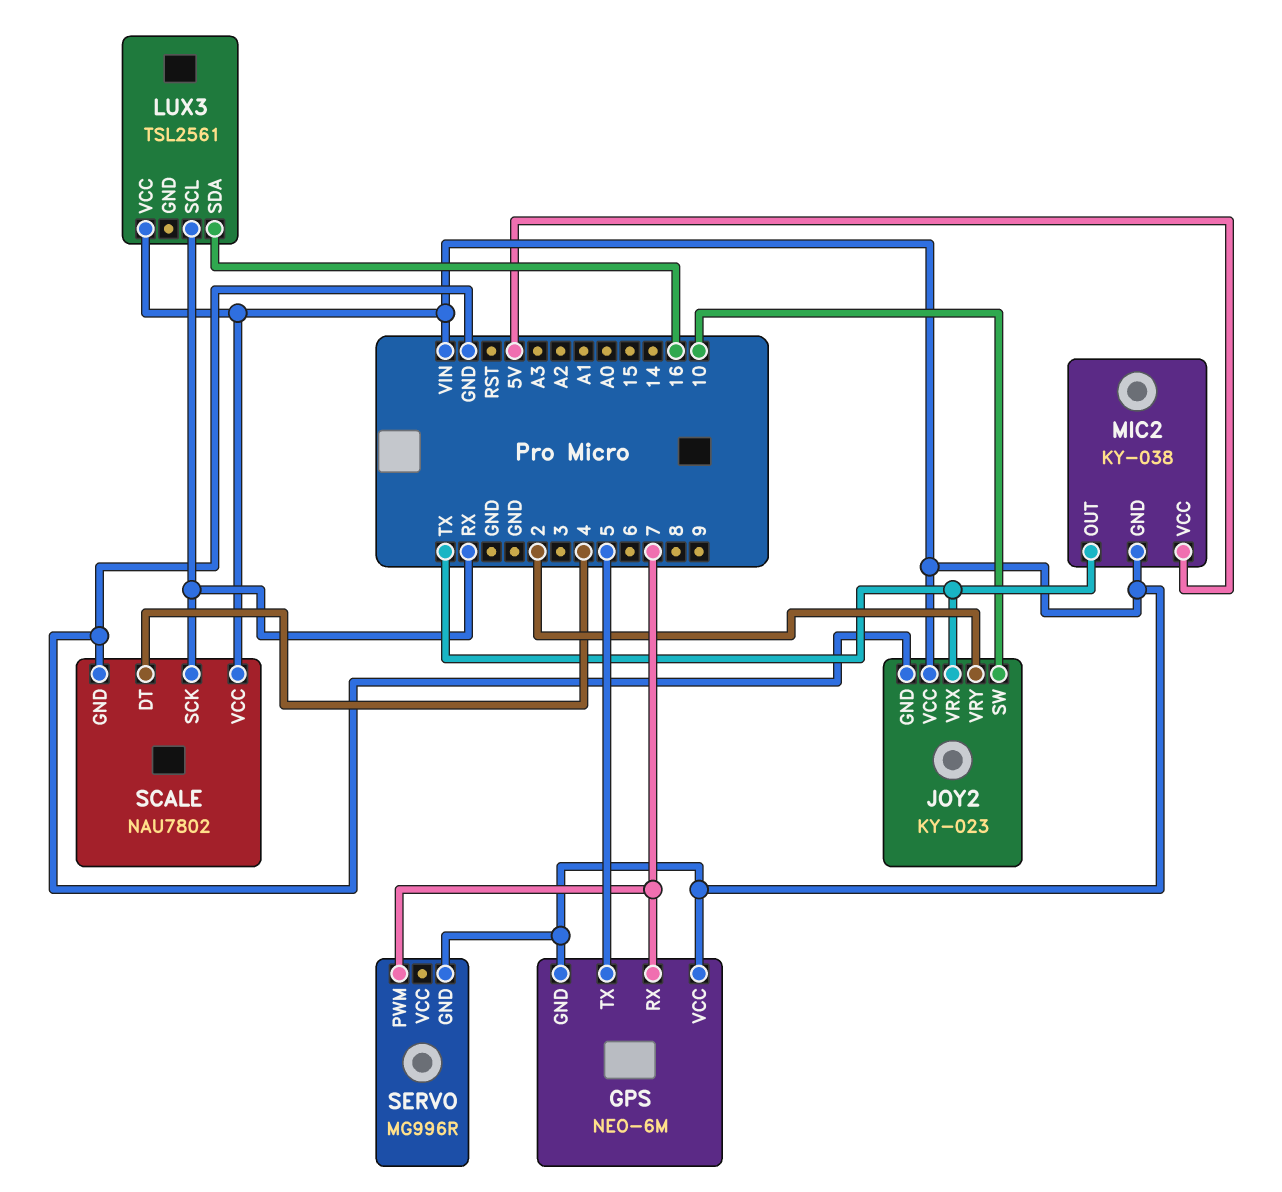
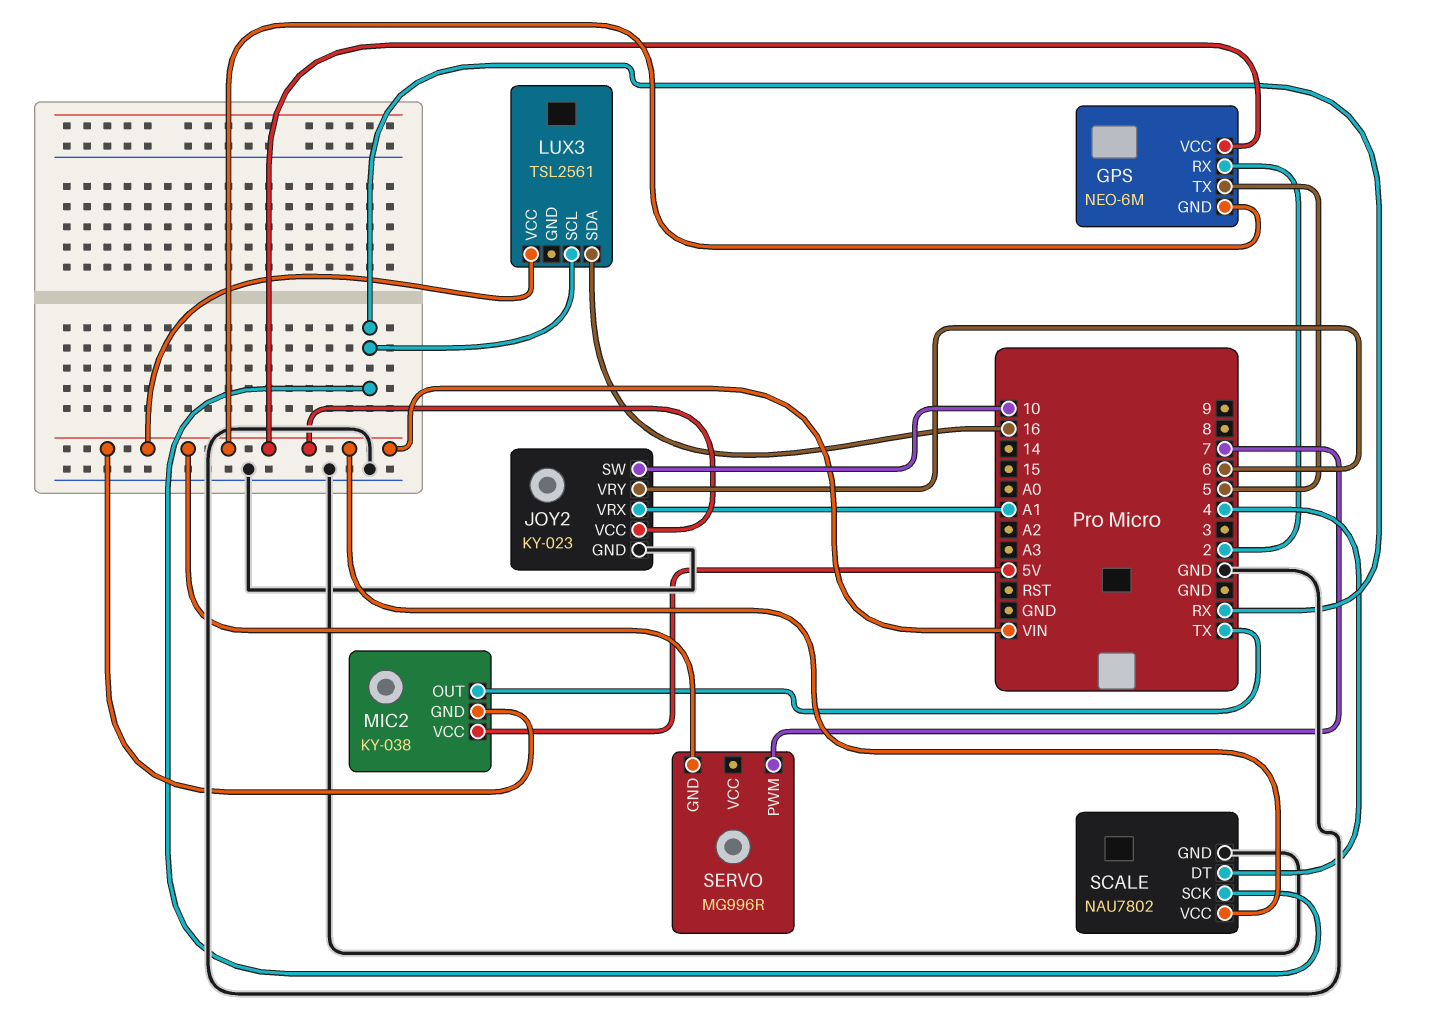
GPS pin RX: 7 -> 2
JOY2 pin VRX: TX -> A1
JOY2 pin VRY: 2 -> 6

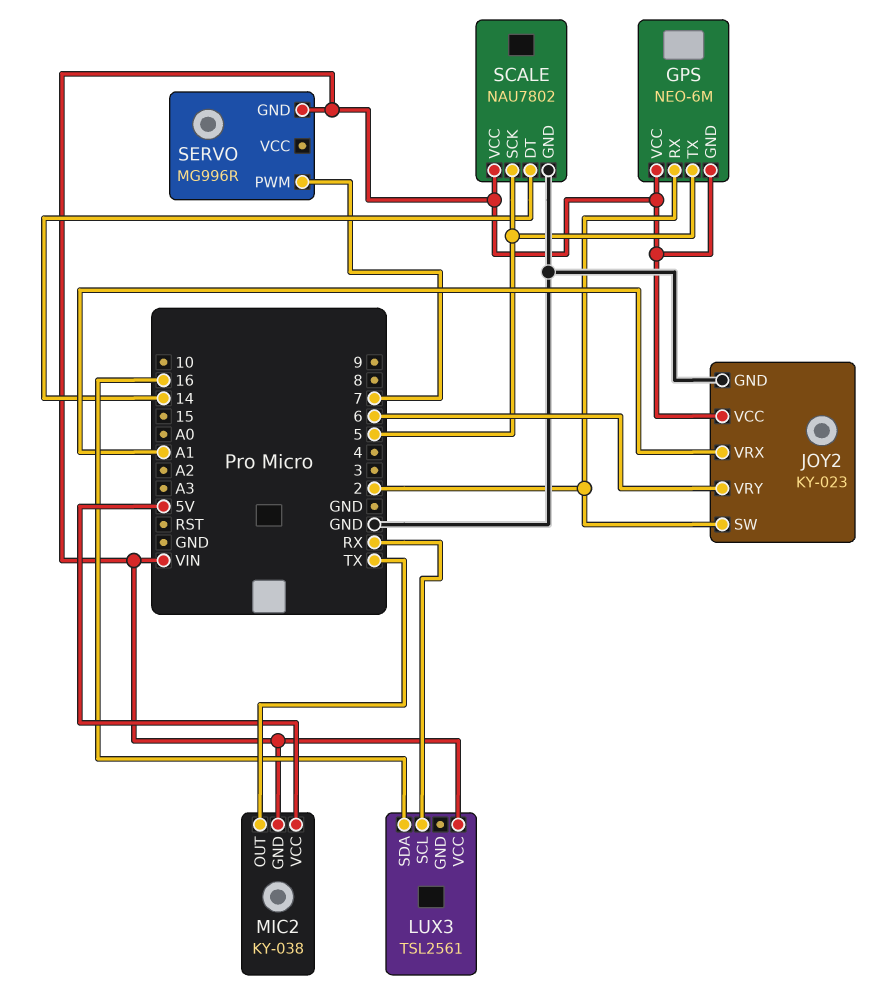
JOY2 pin SW: 10 -> 2
SCALE pin DT: 4 -> 14
SCALE pin SCK: RX -> 5

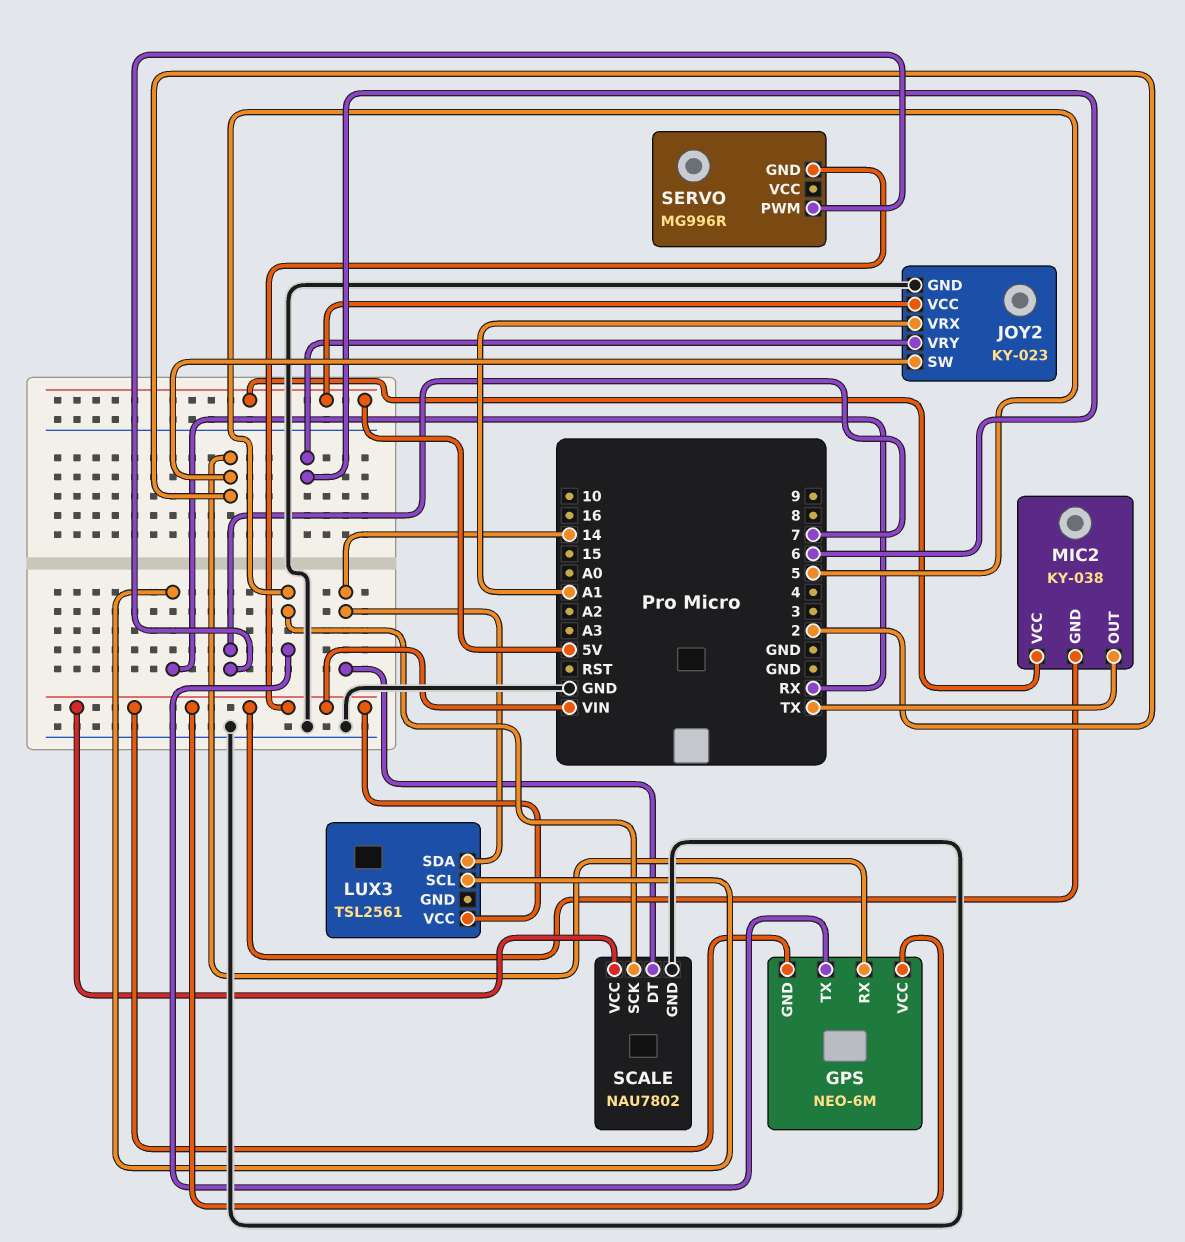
JOY2 pin VCC: VIN -> 5V
LUX3 pin SDA: 16 -> 14

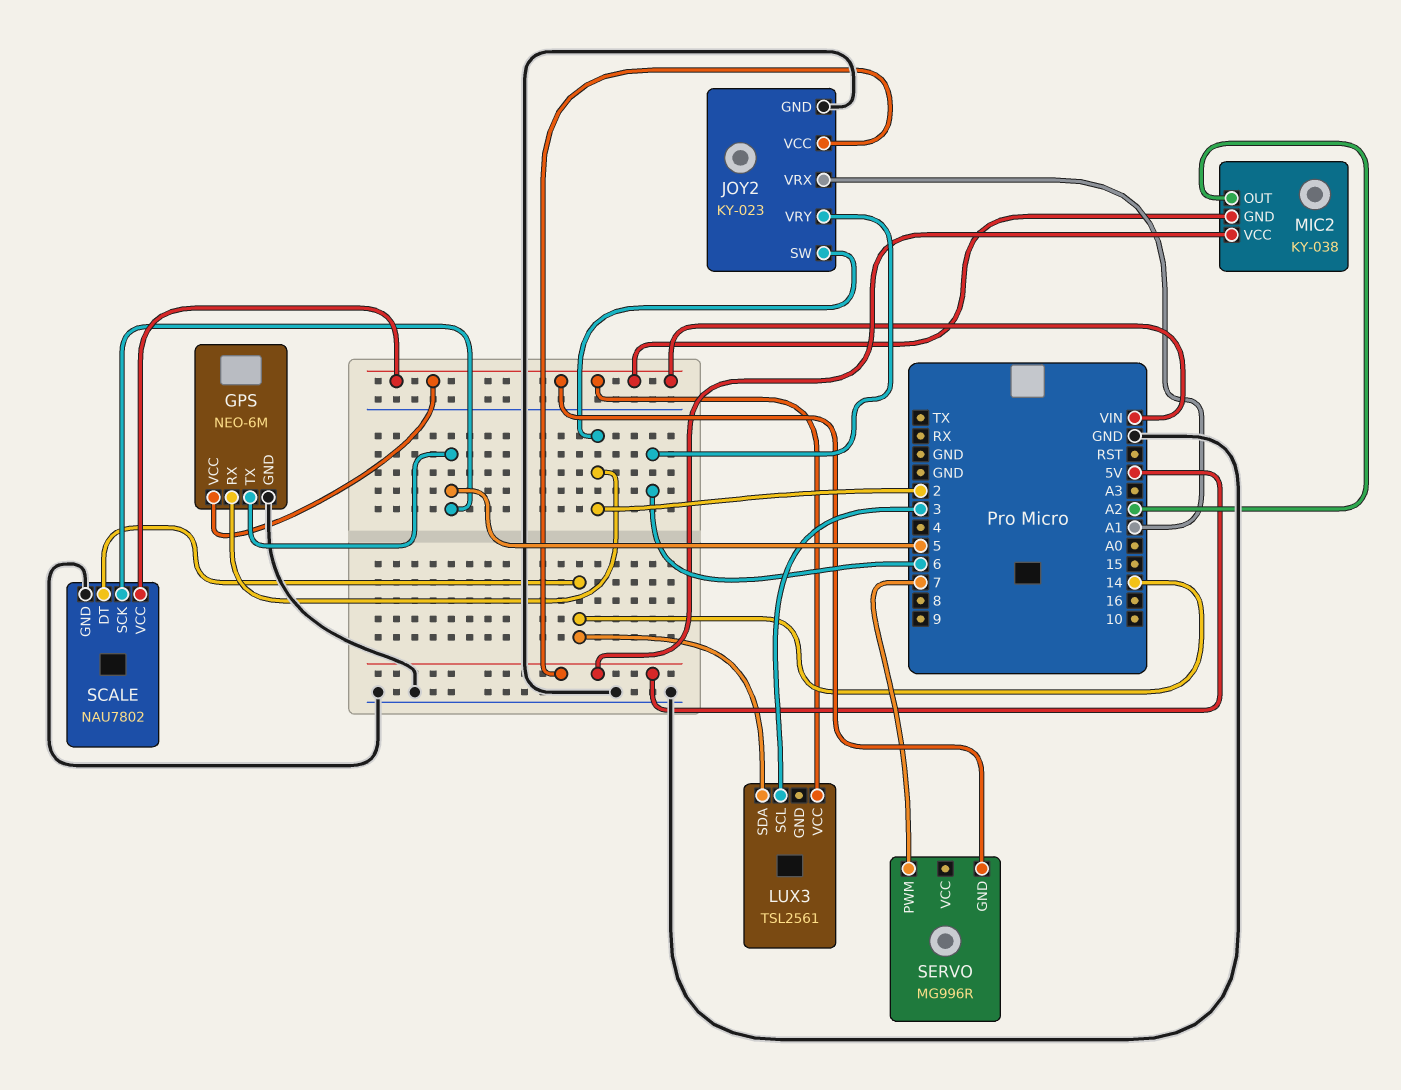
GPS pin GND: VIN -> GND
LUX3 pin SCL: RX -> 3
MIC2 pin OUT: TX -> A2

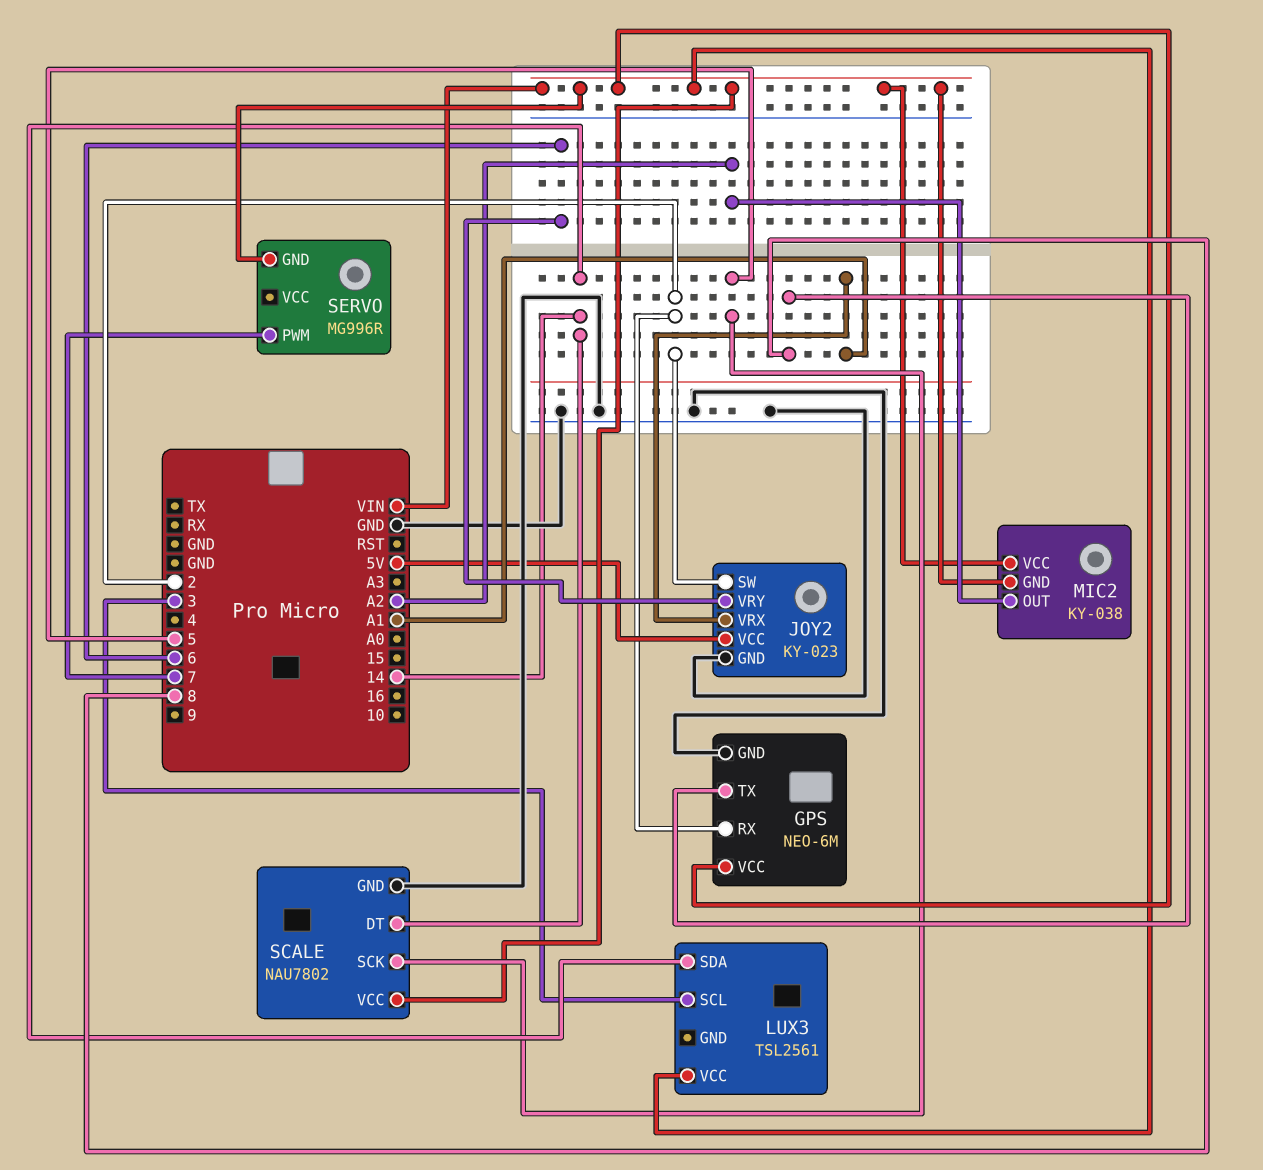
GPS pin TX: 5 -> 8
MIC2 pin VCC: 5V -> VIN

